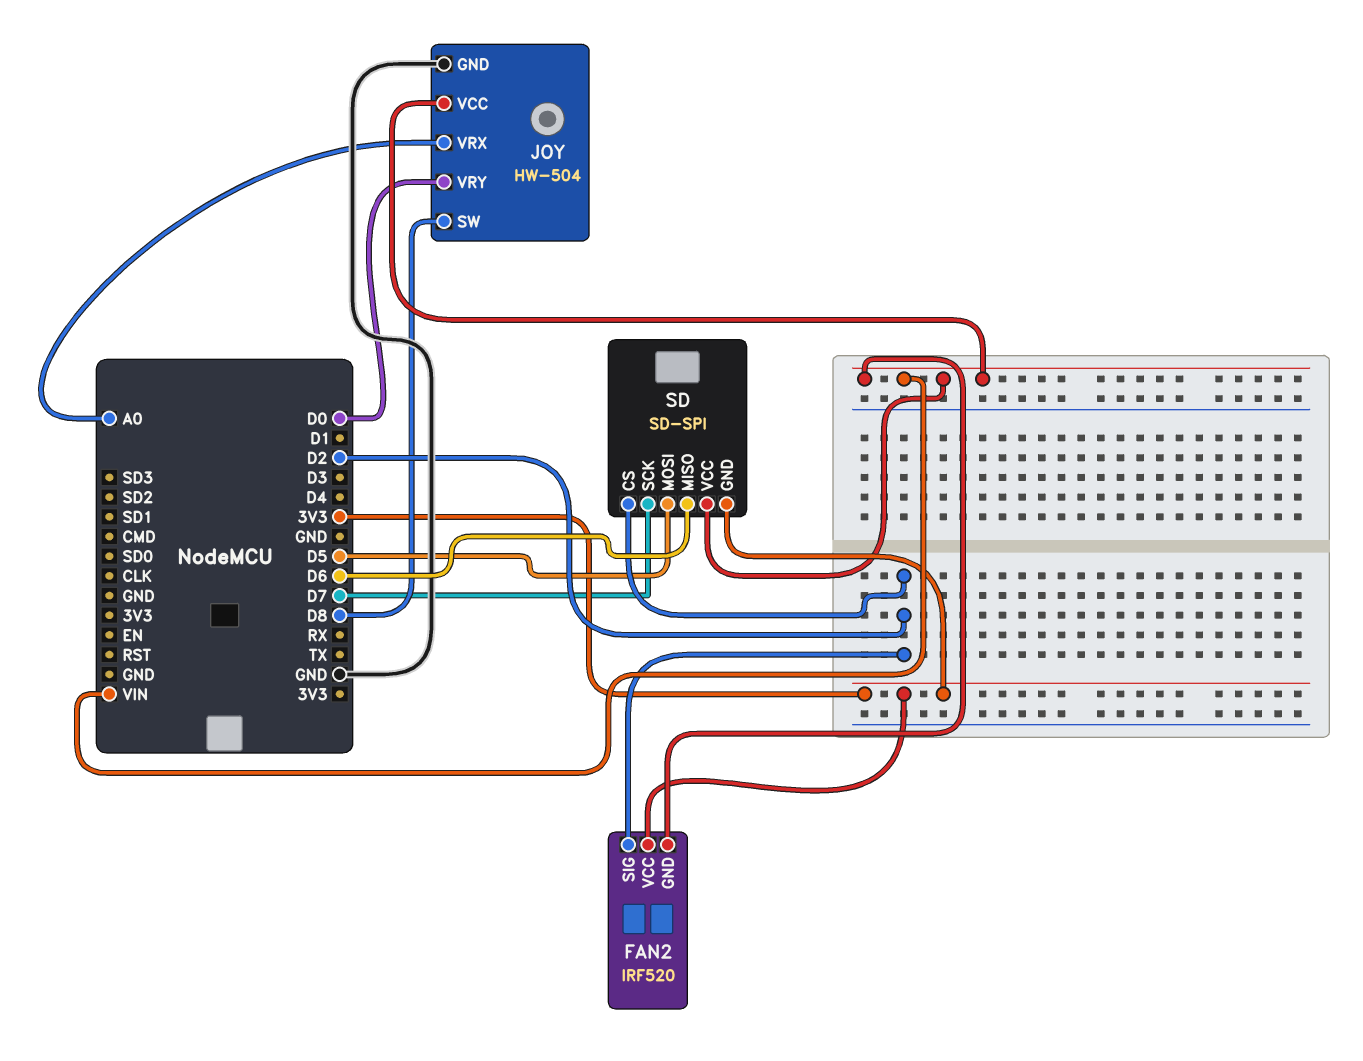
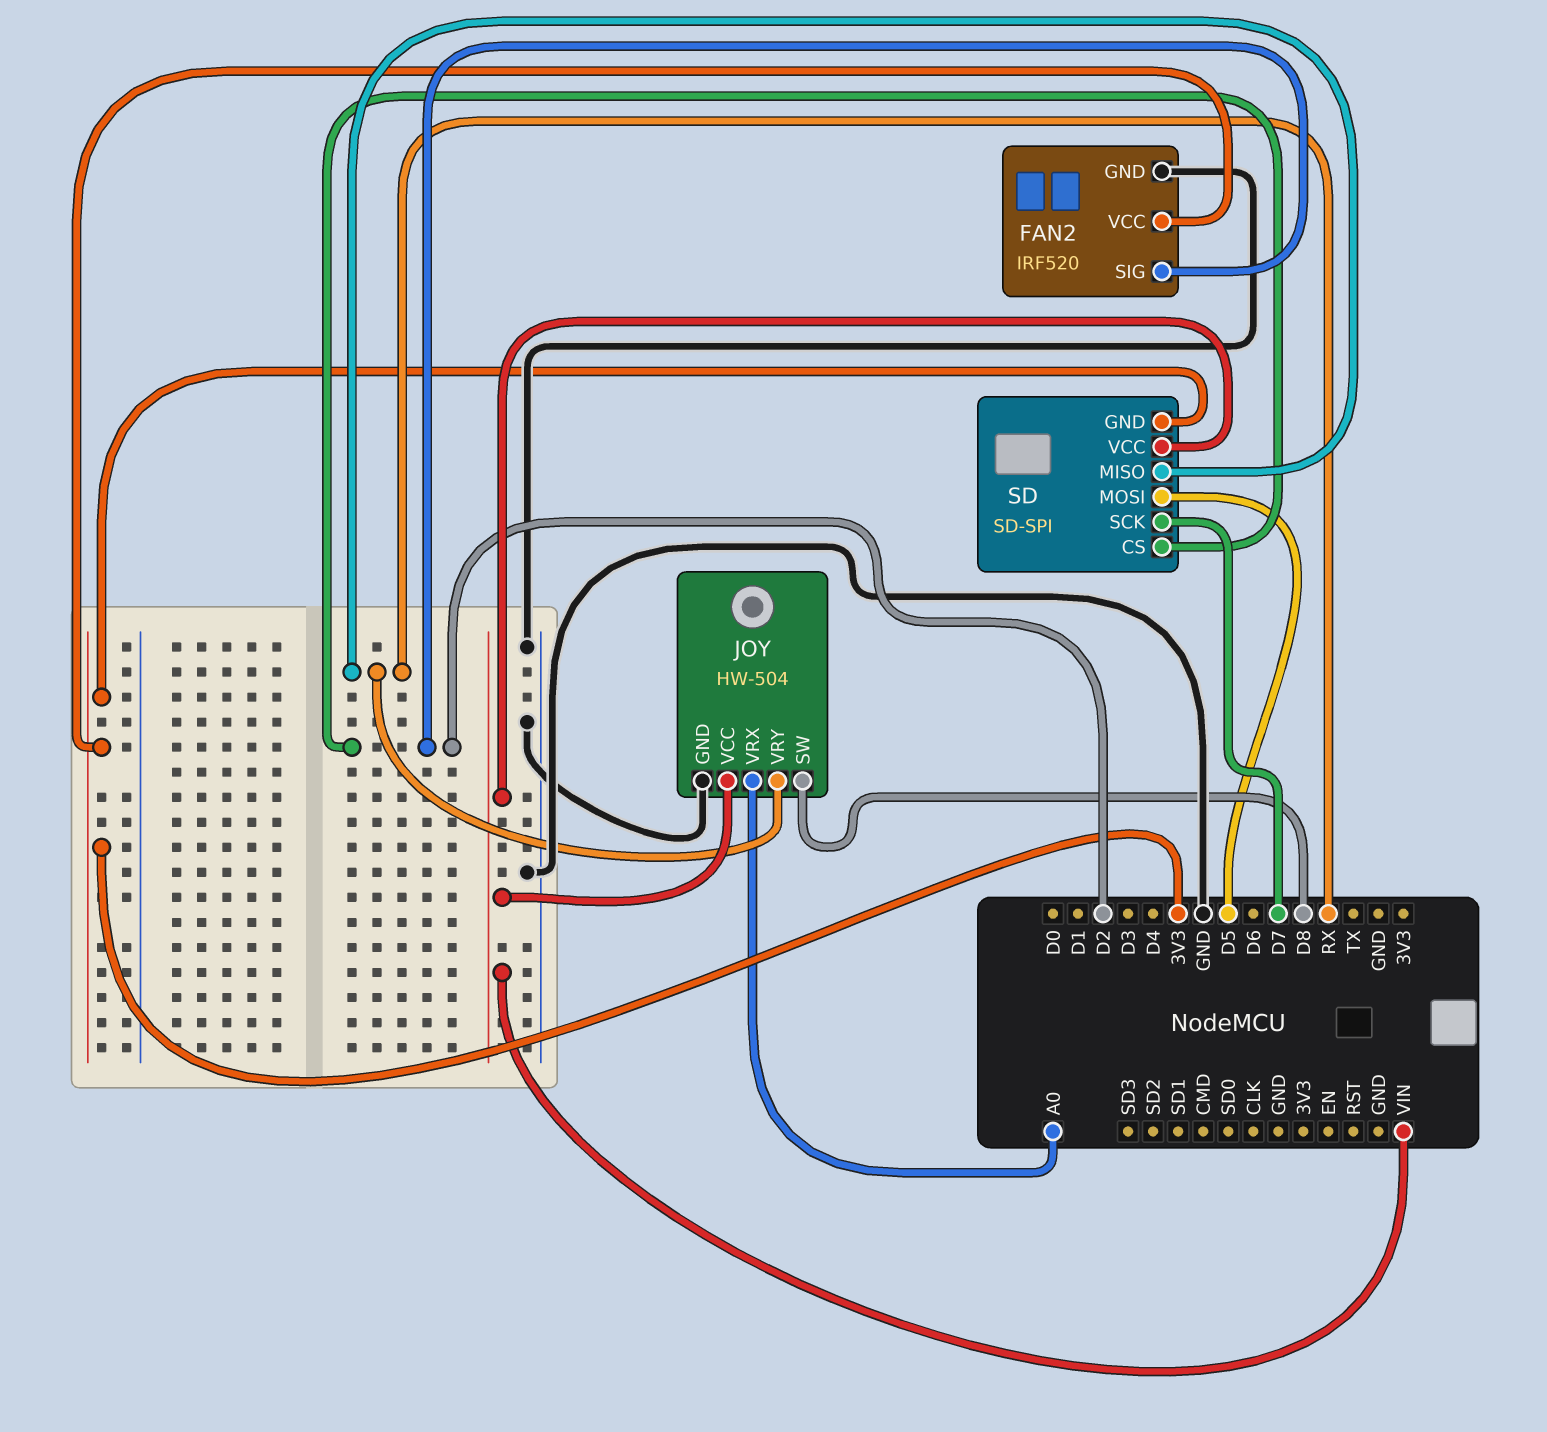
FAN2 pin GND: VIN -> GND
JOY pin VRY: D0 -> RX
SD pin MISO: D6 -> RX

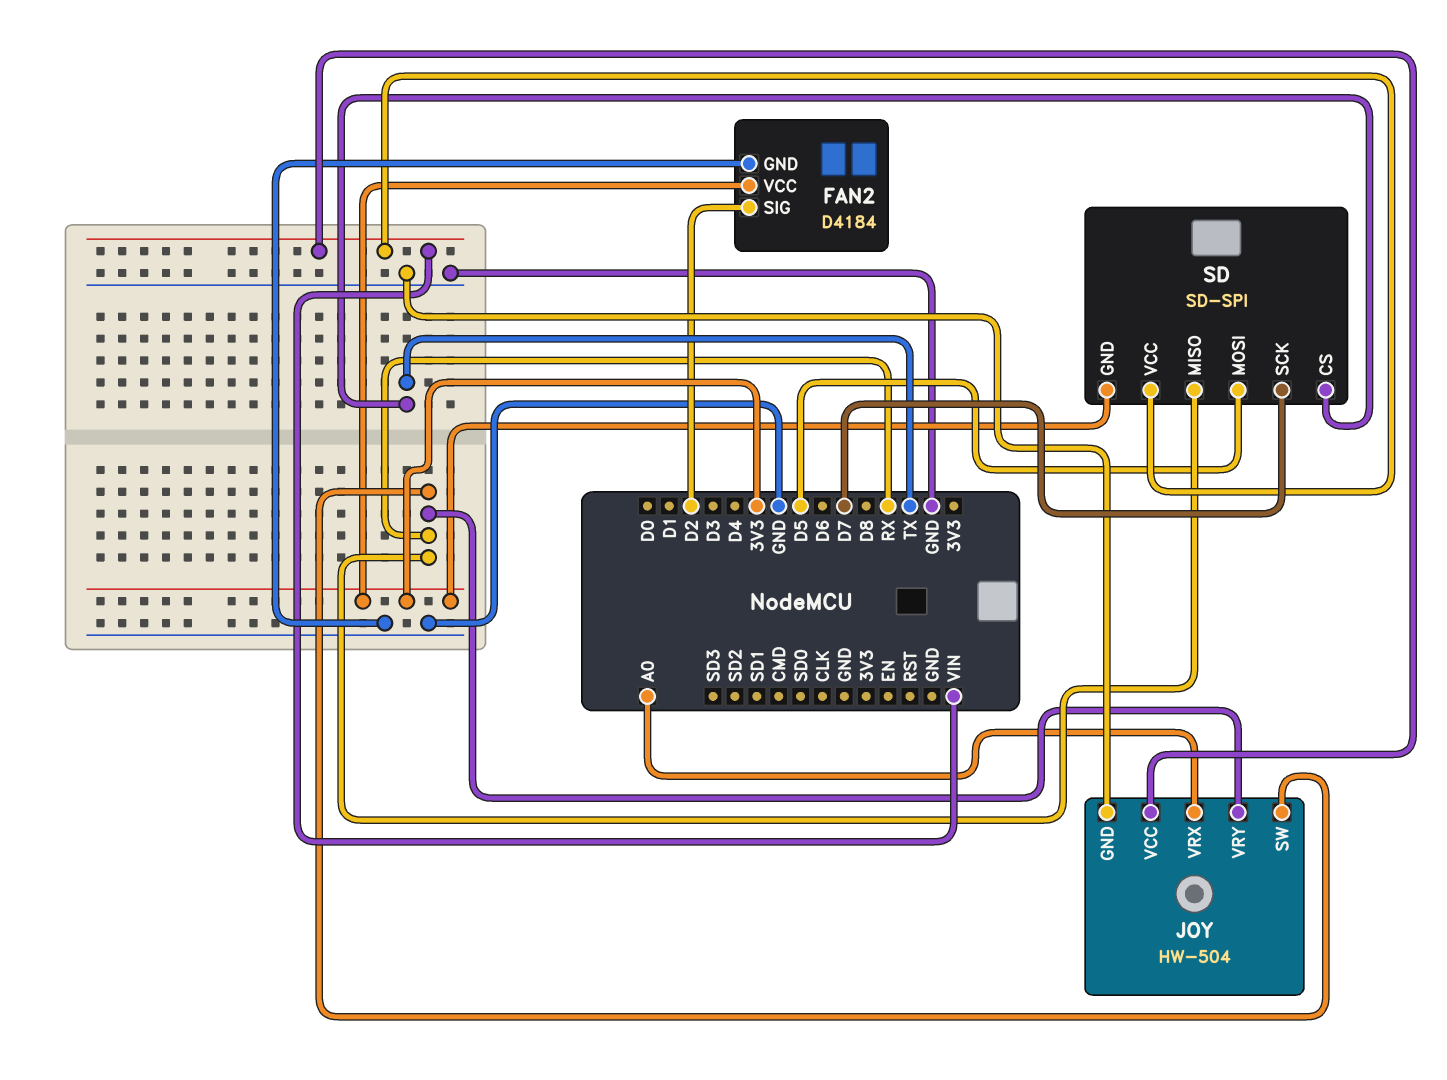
FAN2: IRF520 -> D4184
JOY pin SW: D8 -> RX
SD pin CS: D2 -> TX

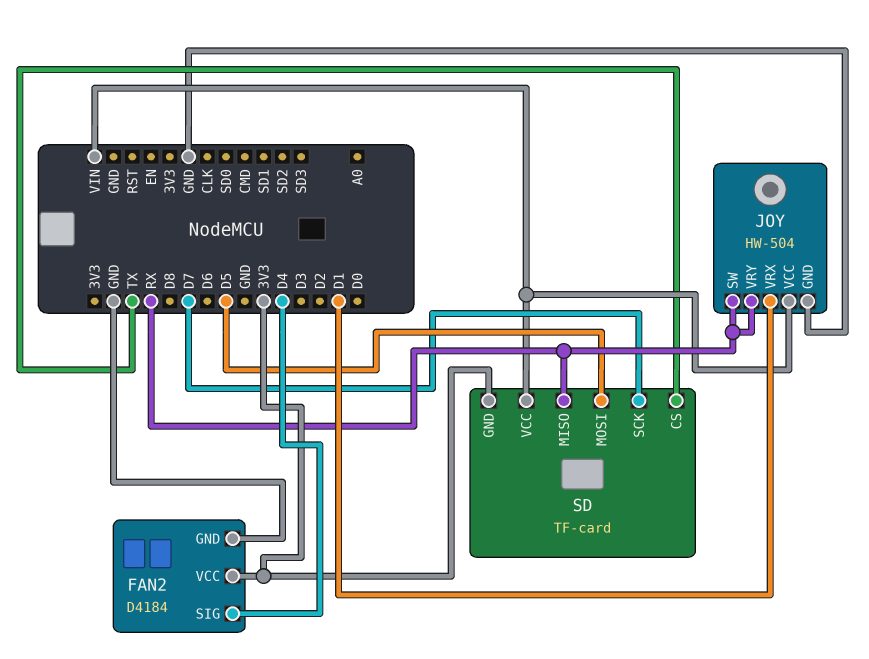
FAN2 pin SIG: D2 -> D4
JOY pin VRX: A0 -> D1
SD: SD-SPI -> TF-card

